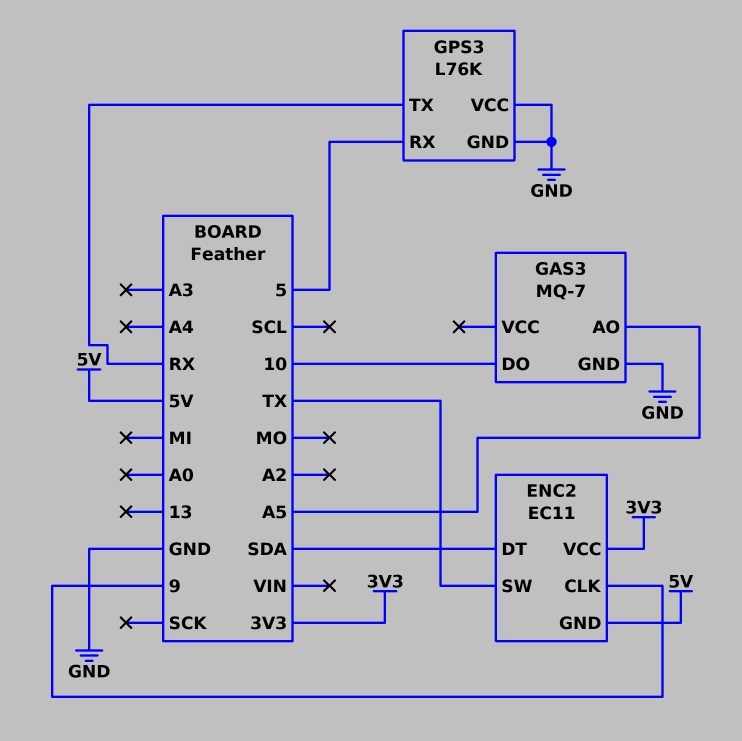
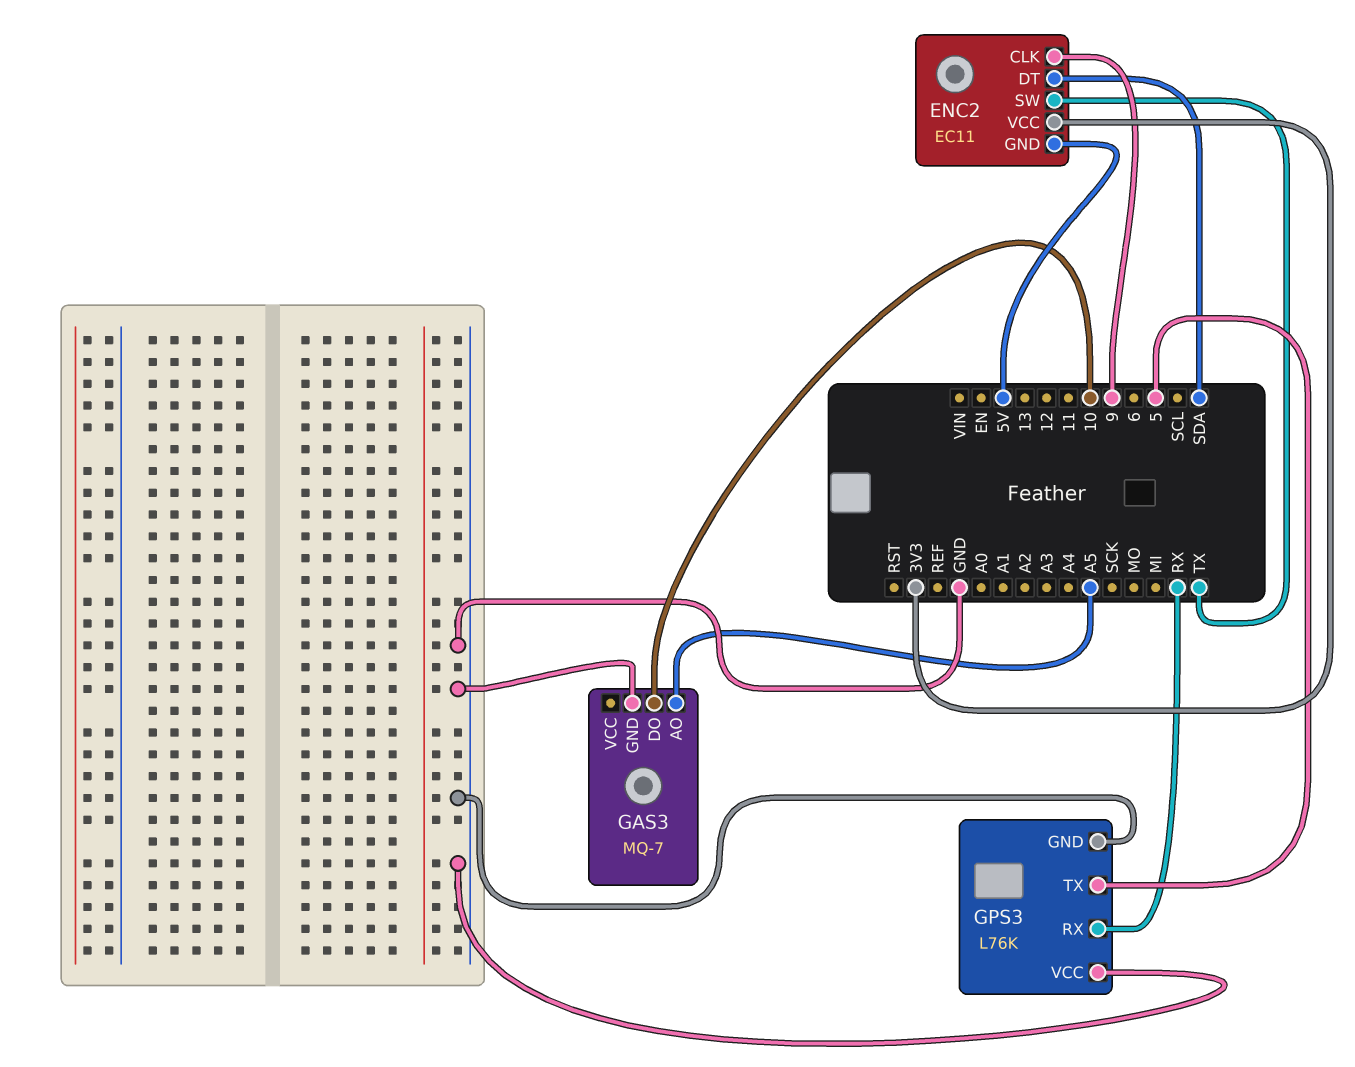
GPS3 pin RX: 5 -> RX
GPS3 pin TX: RX -> 5

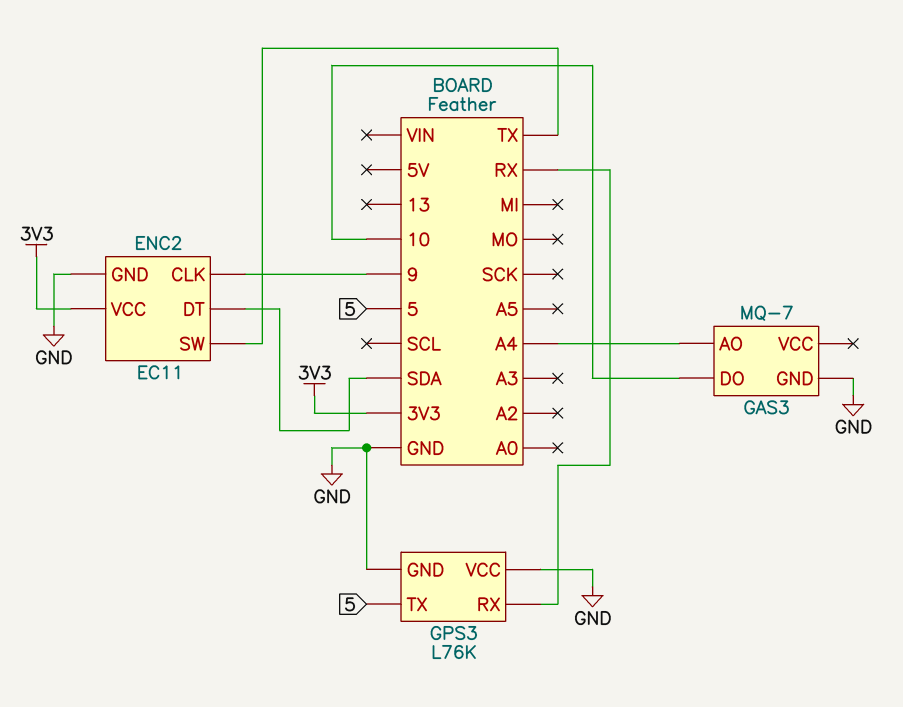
ENC2 pin GND: 5V -> GND
GAS3 pin AO: A5 -> A4

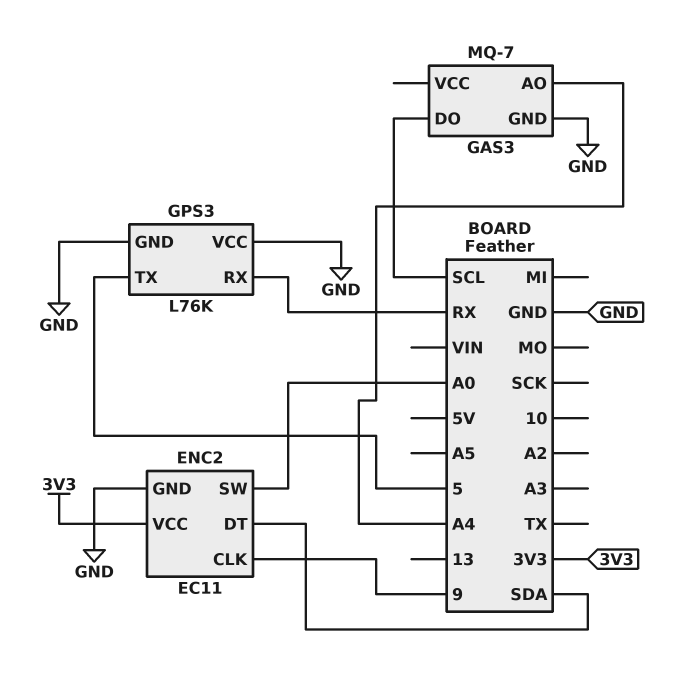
ENC2 pin SW: TX -> A0
GAS3 pin DO: 10 -> SCL

